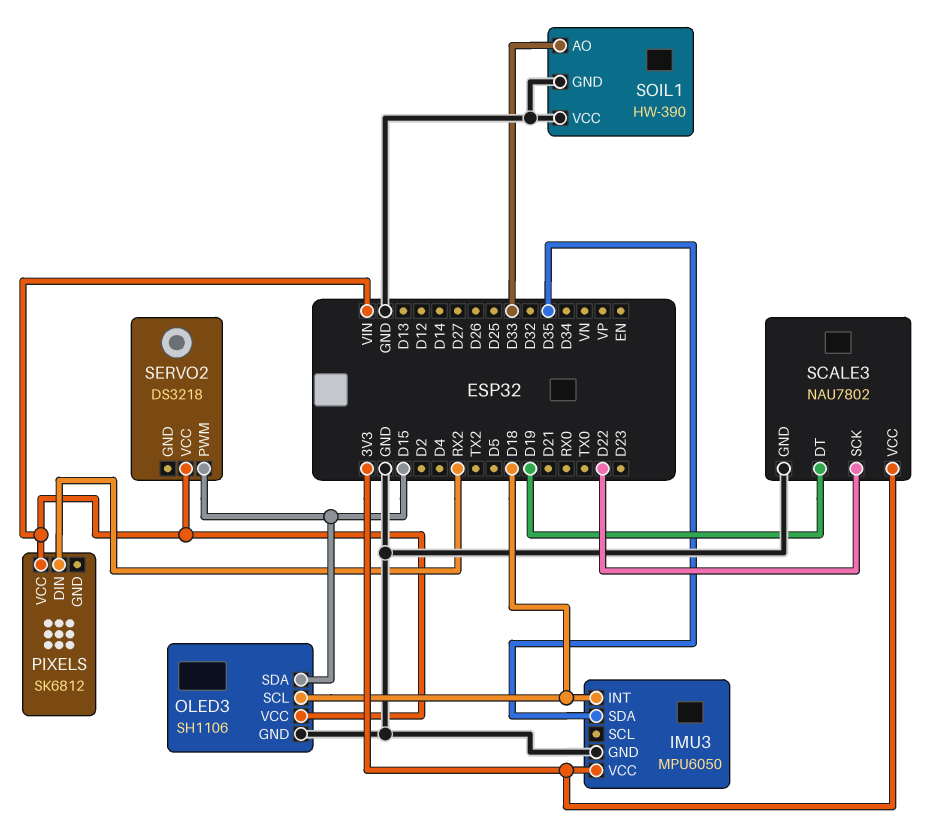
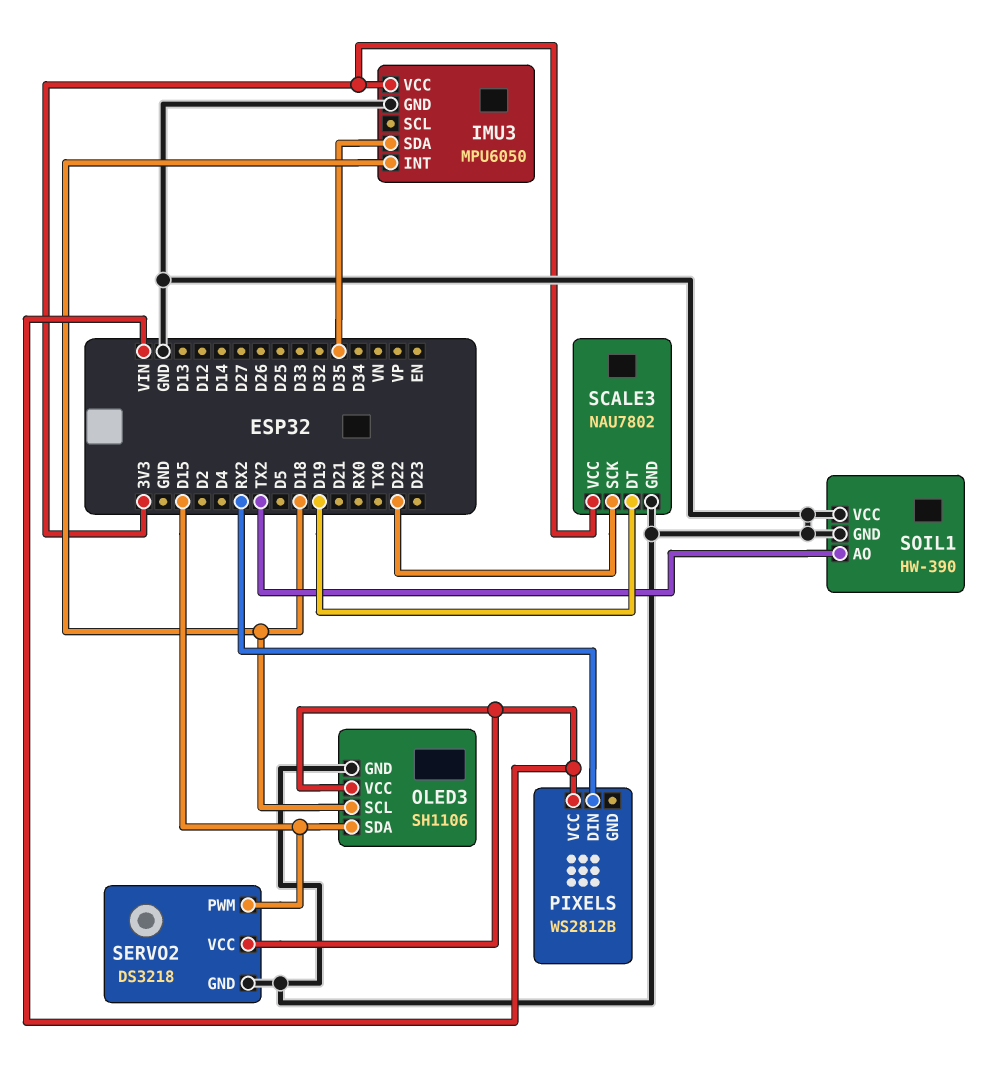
PIXELS: SK6812 -> WS2812B
SERVO2 pin GND: none -> GND
SOIL1 pin AO: D33 -> TX2

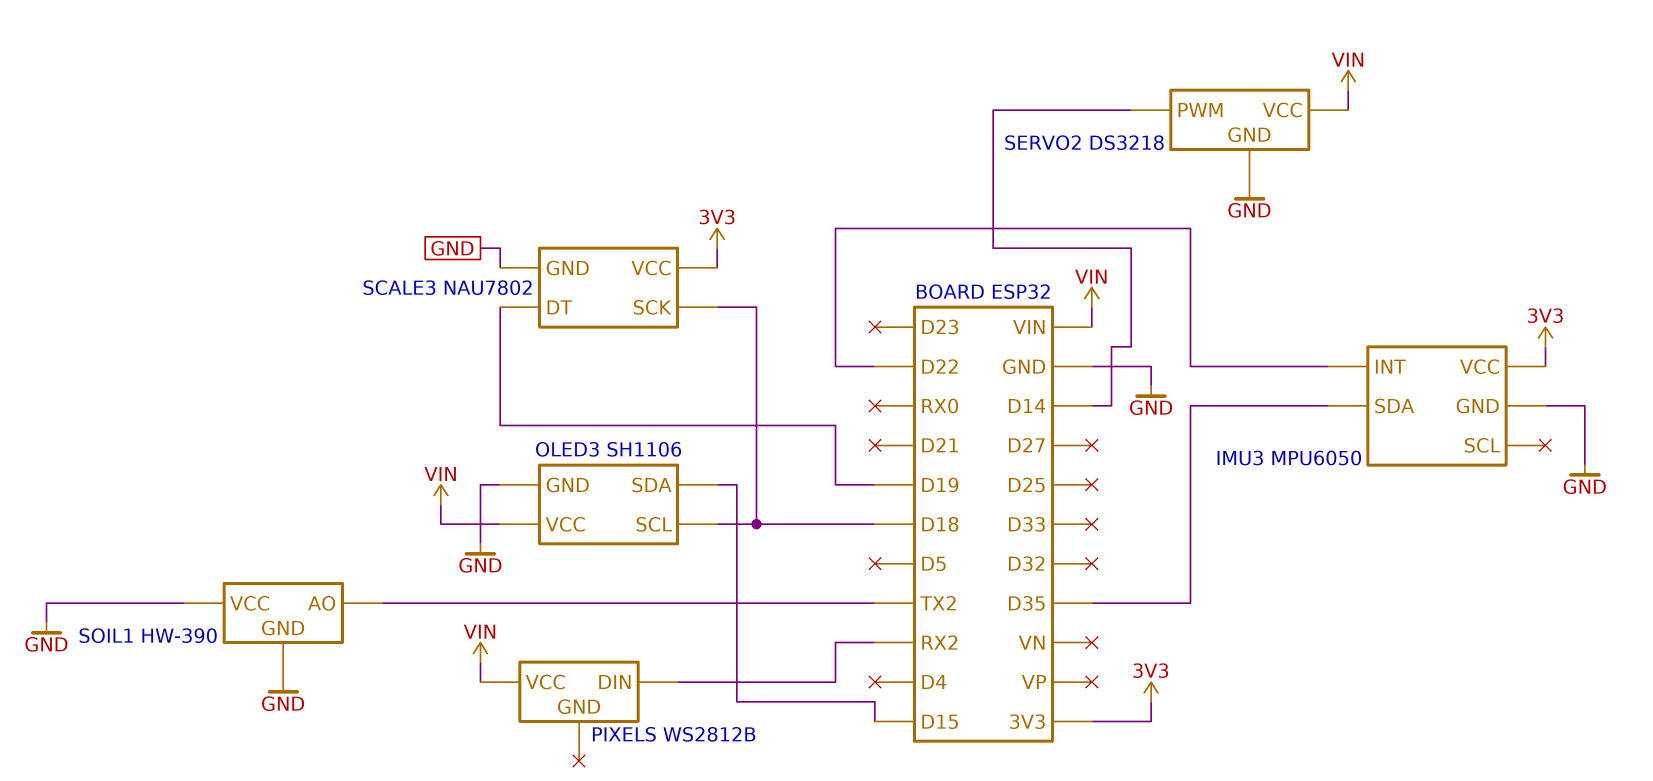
IMU3 pin INT: D18 -> D22
SCALE3 pin SCK: D22 -> D18
SERVO2 pin PWM: D15 -> D14

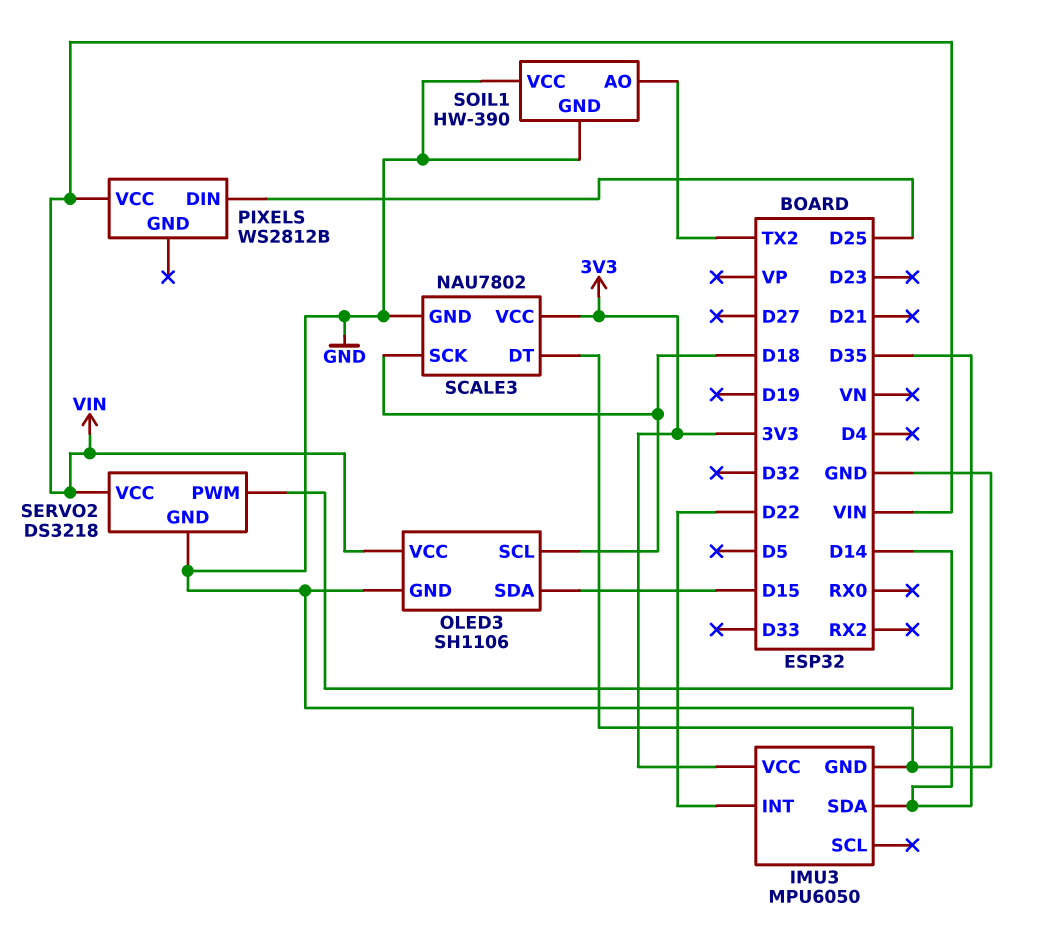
PIXELS pin DIN: RX2 -> D25
SCALE3 pin DT: D19 -> D35

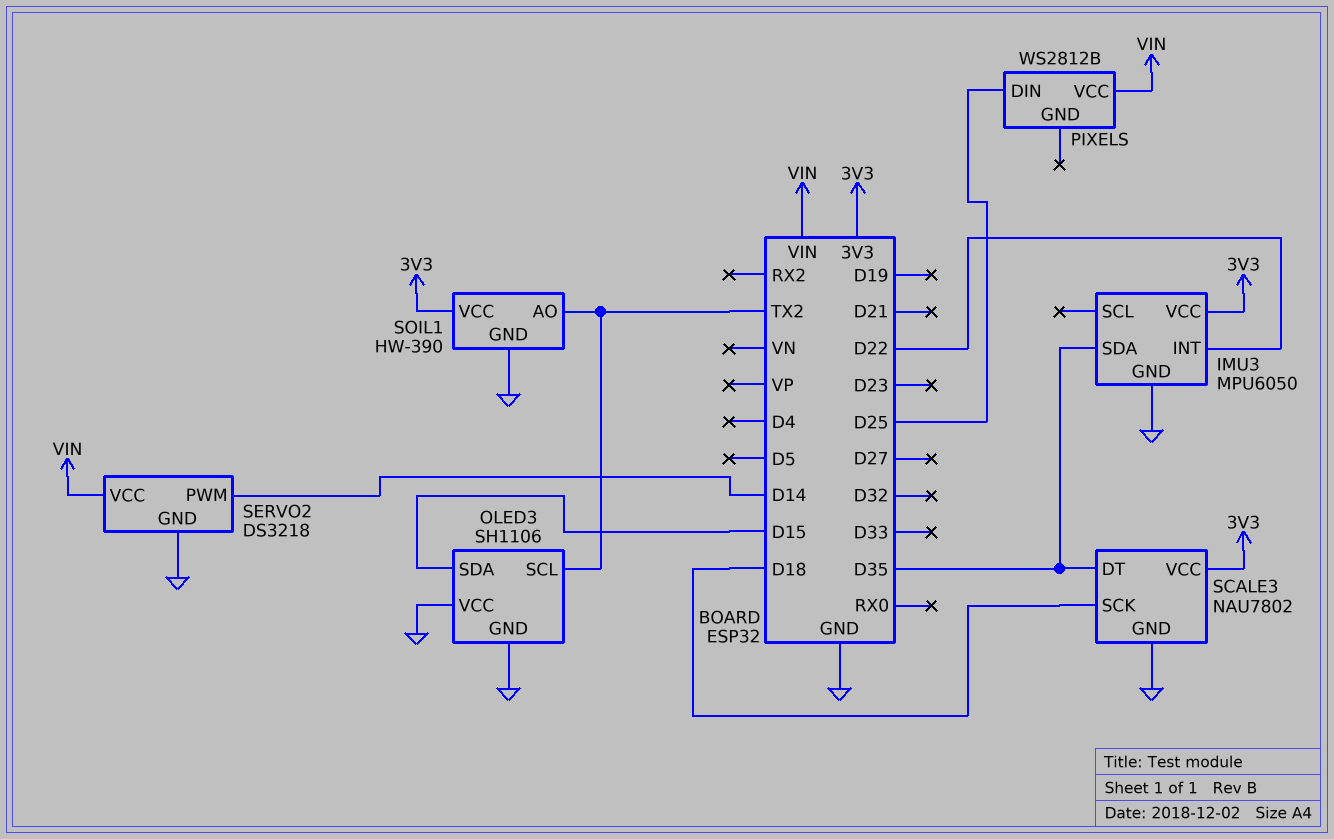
OLED3 pin SCL: D18 -> TX2
OLED3 pin VCC: VIN -> GND
SOIL1 pin VCC: GND -> 3V3

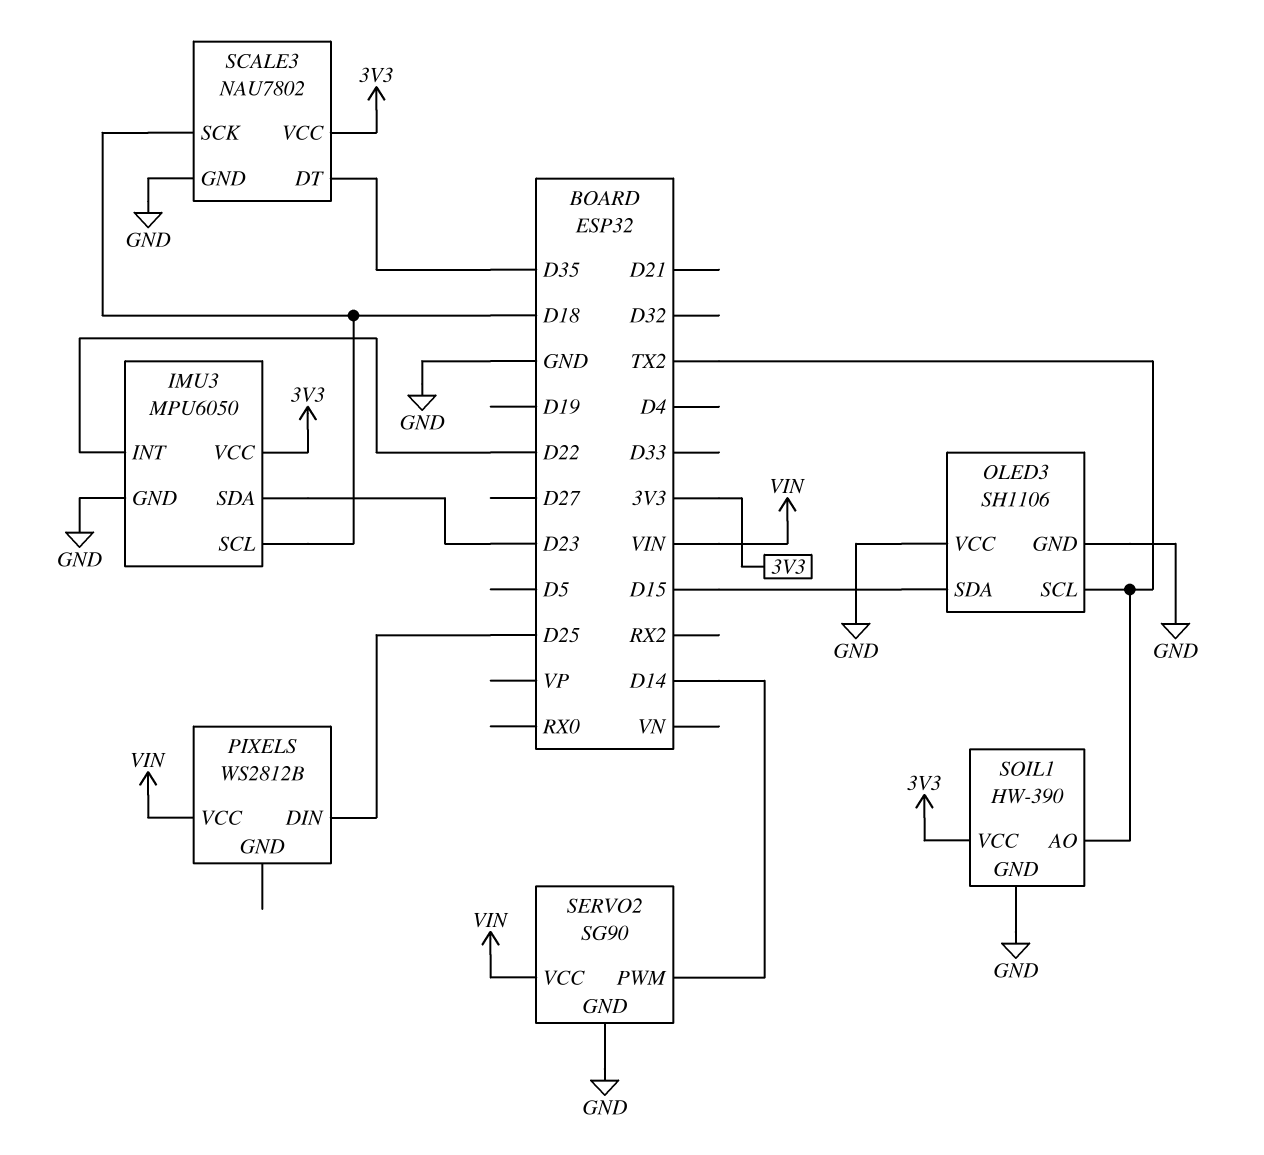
IMU3 pin SCL: none -> D18
IMU3 pin SDA: D35 -> D23
SERVO2: DS3218 -> SG90

